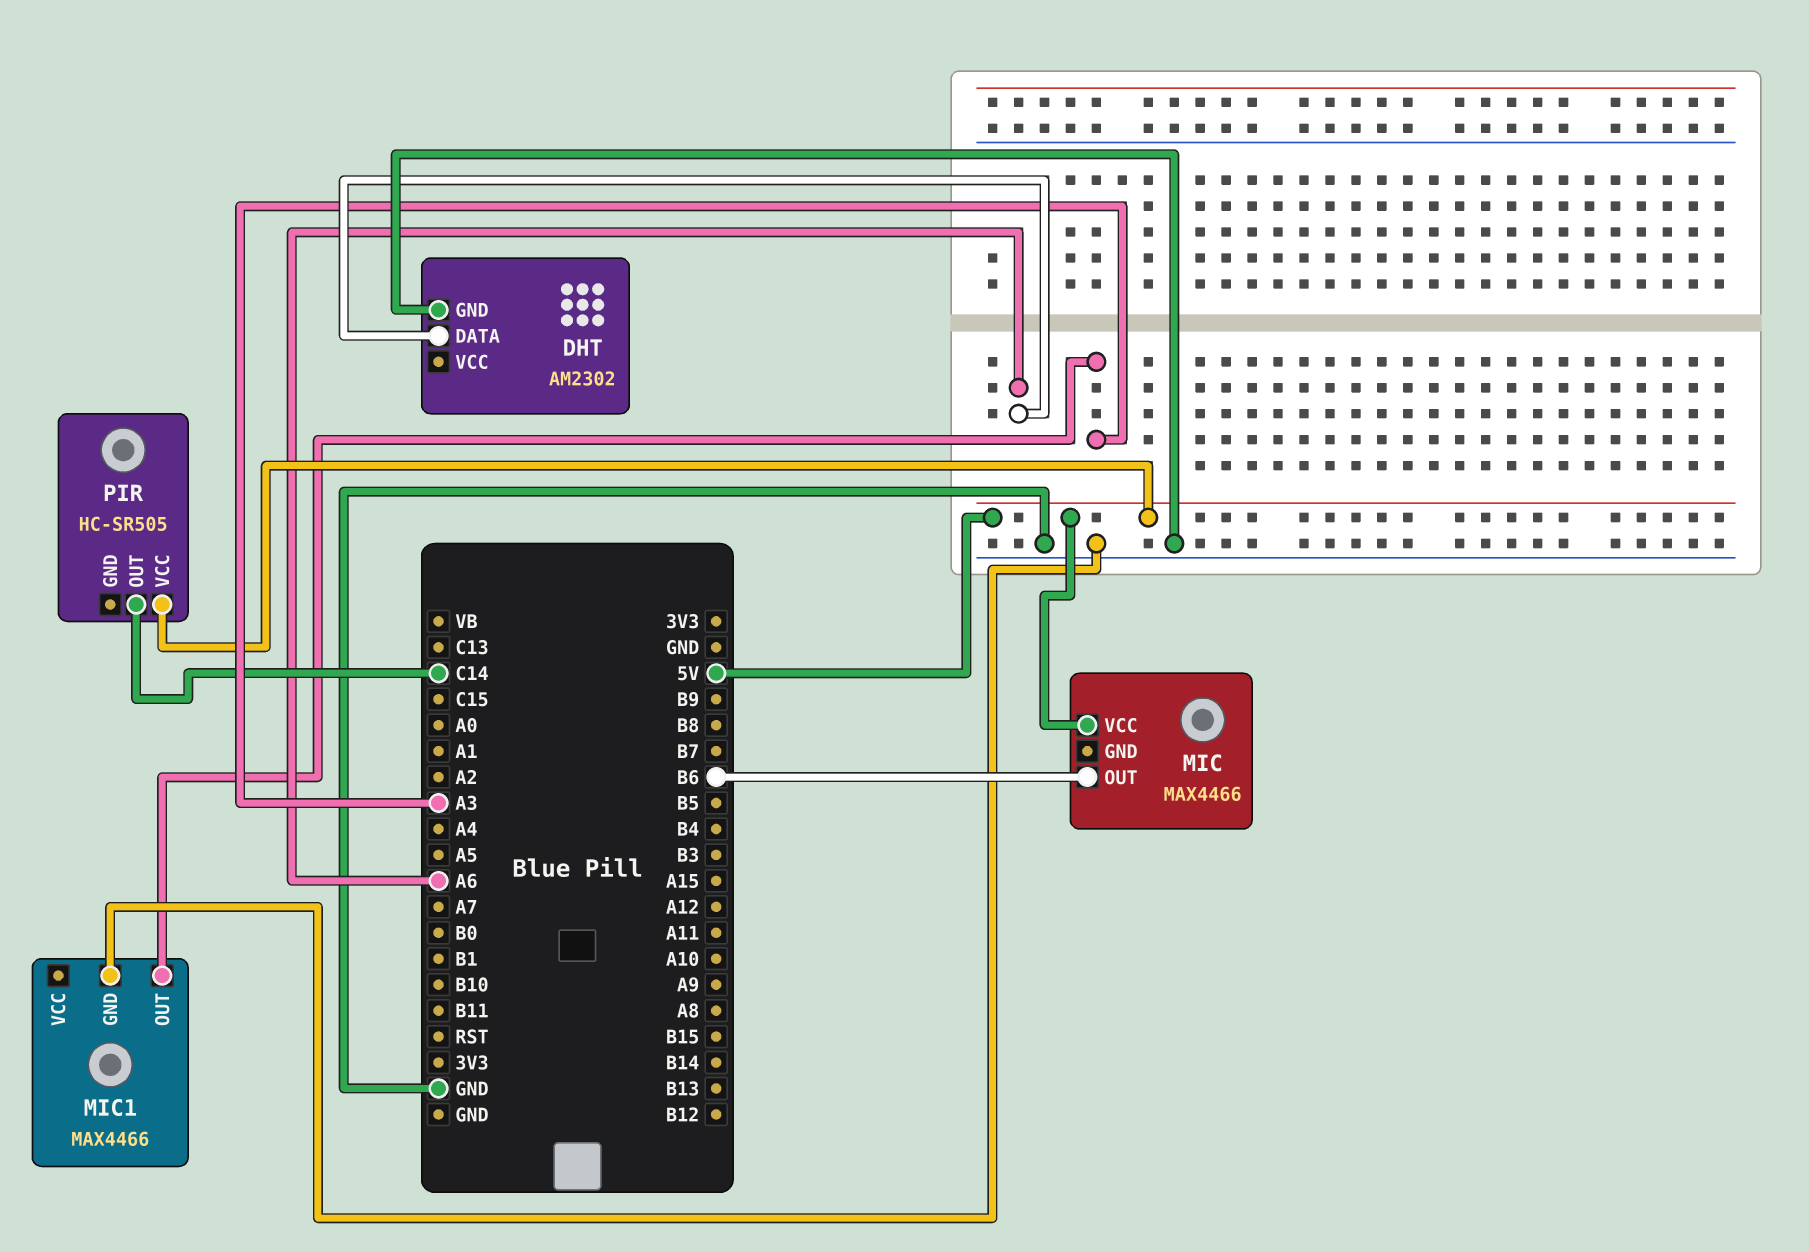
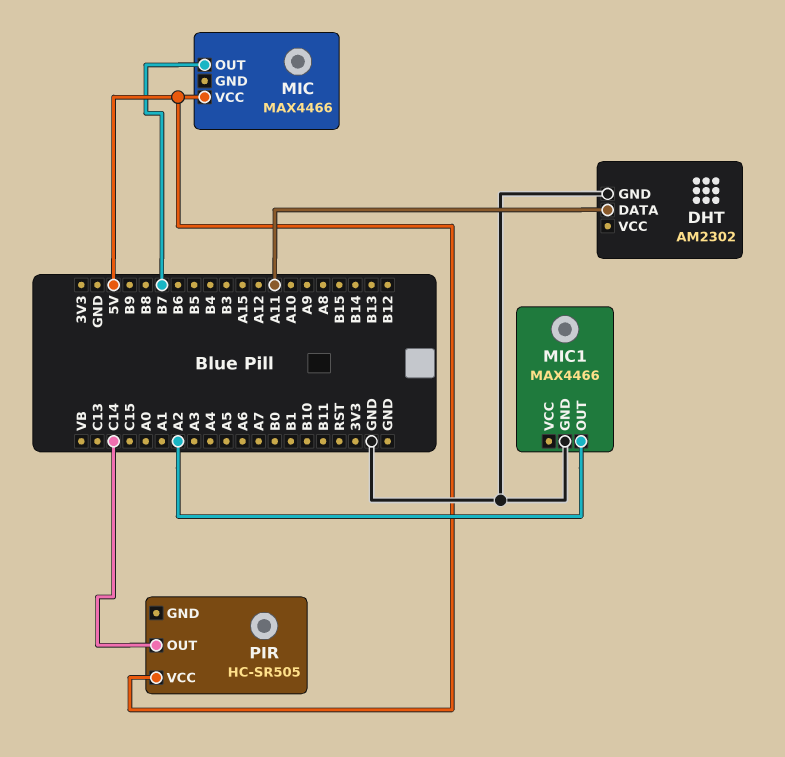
DHT pin DATA: A6 -> A11
MIC pin OUT: B6 -> B7
MIC1 pin OUT: A3 -> A2

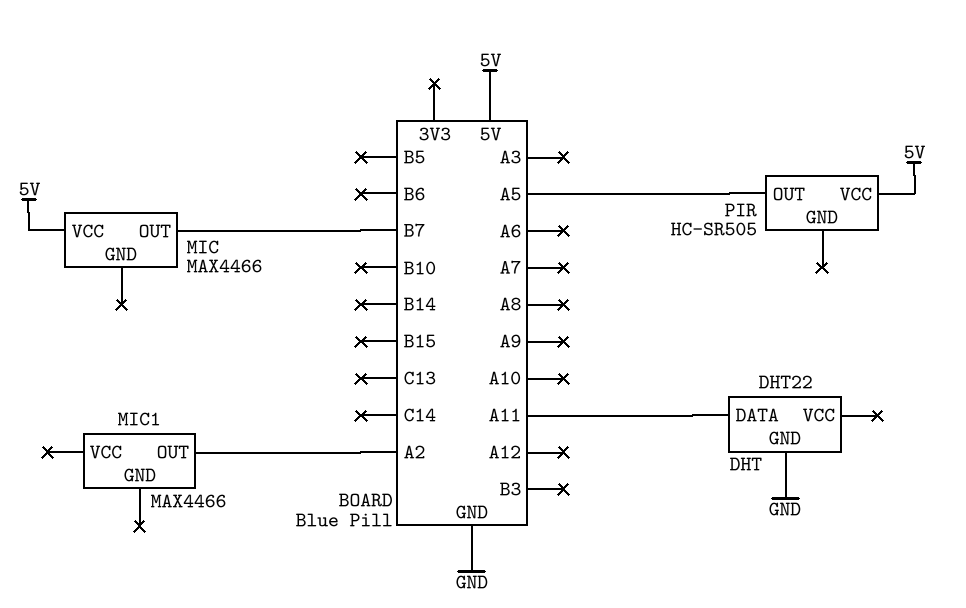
DHT: AM2302 -> DHT22
MIC1 pin GND: GND -> none
PIR pin OUT: C14 -> A5

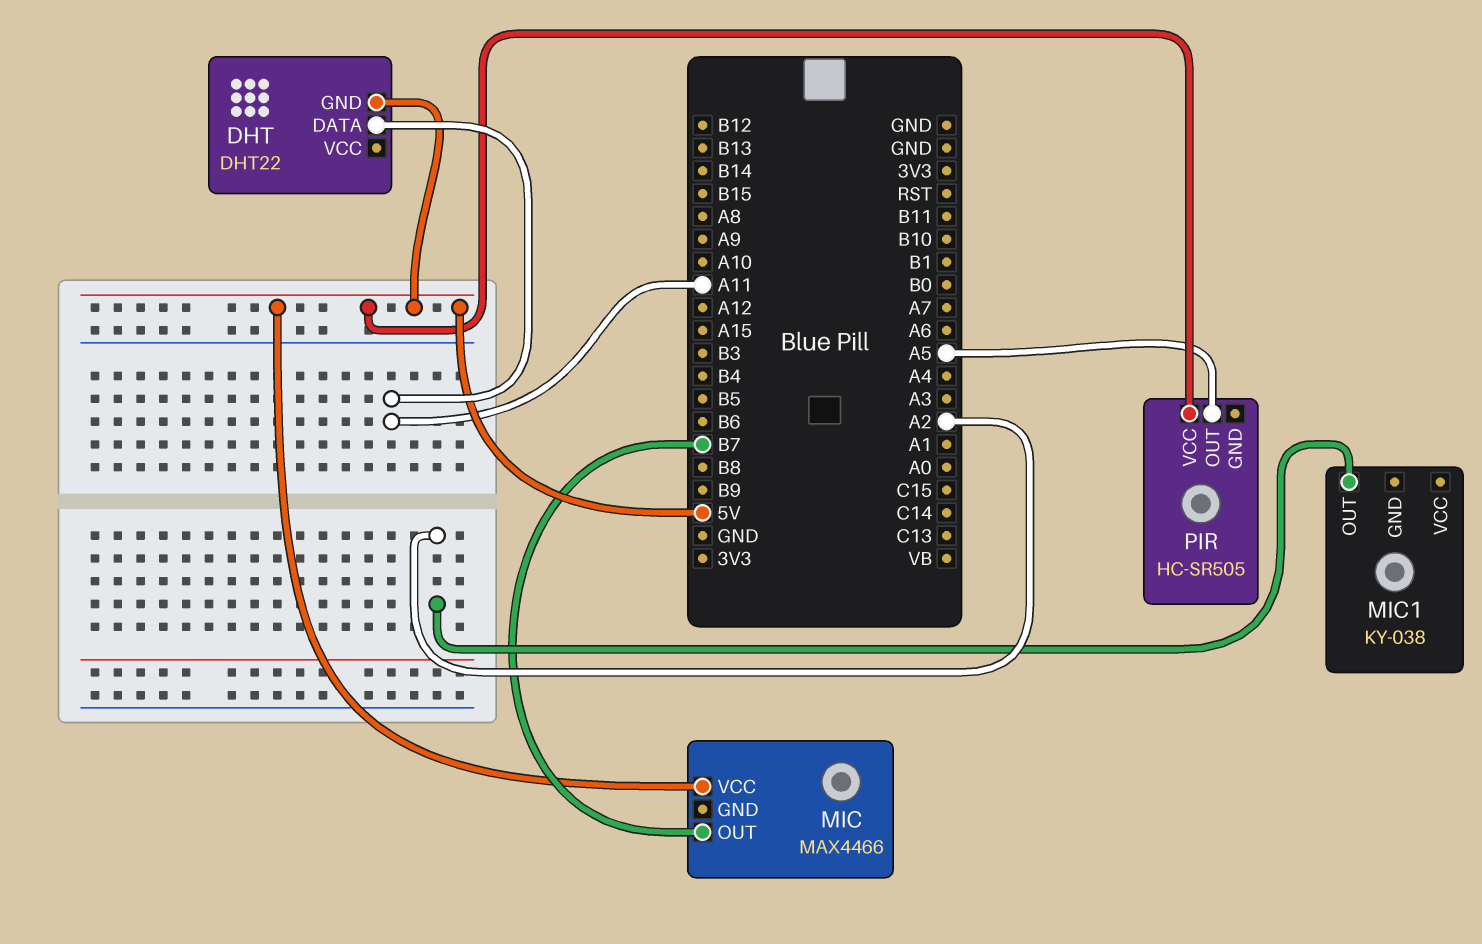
DHT pin GND: GND -> 5V
MIC1: MAX4466 -> KY-038

